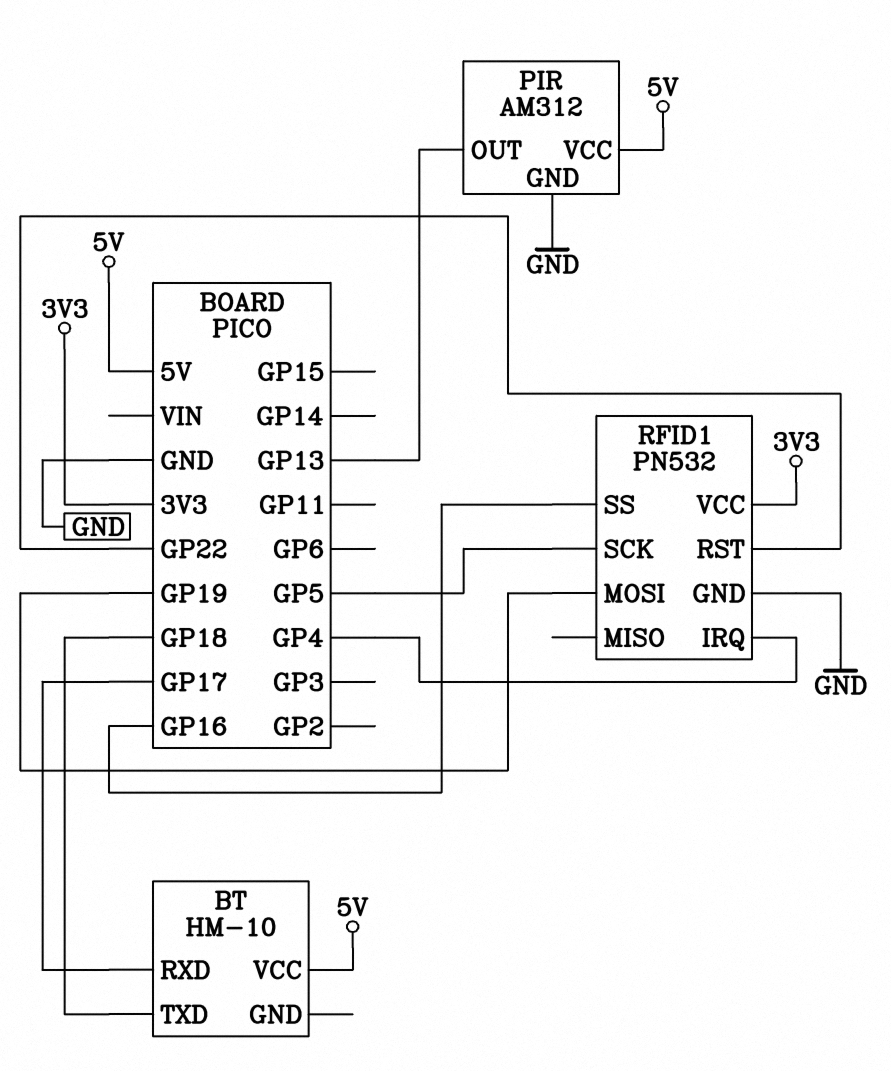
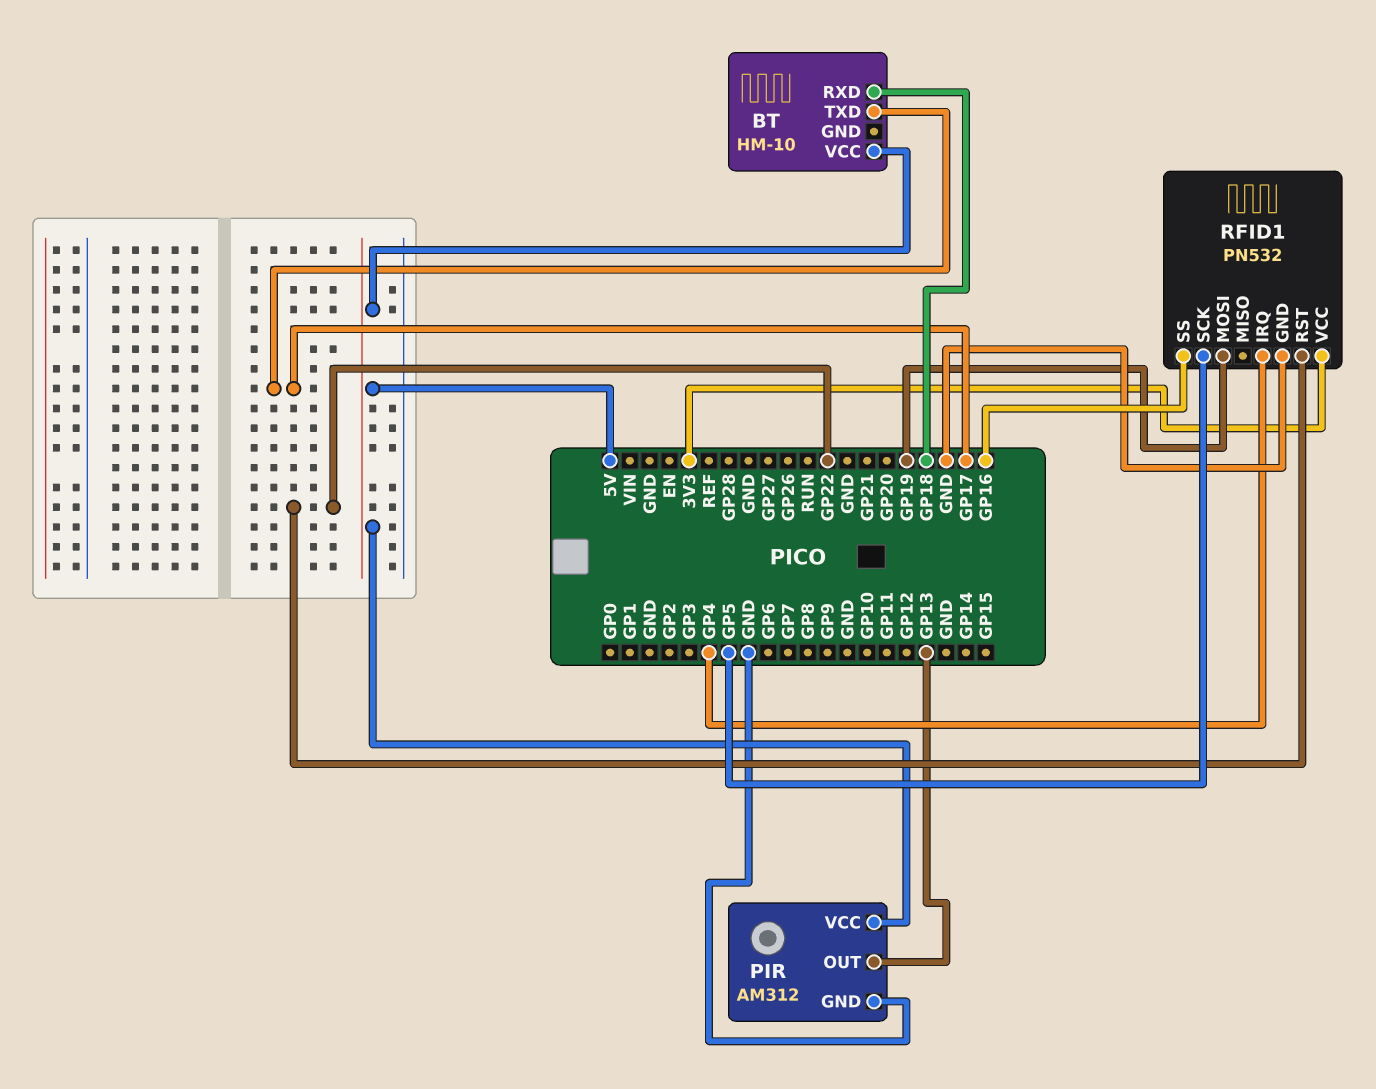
BT pin RXD: GP17 -> GP18
BT pin TXD: GP18 -> GP17

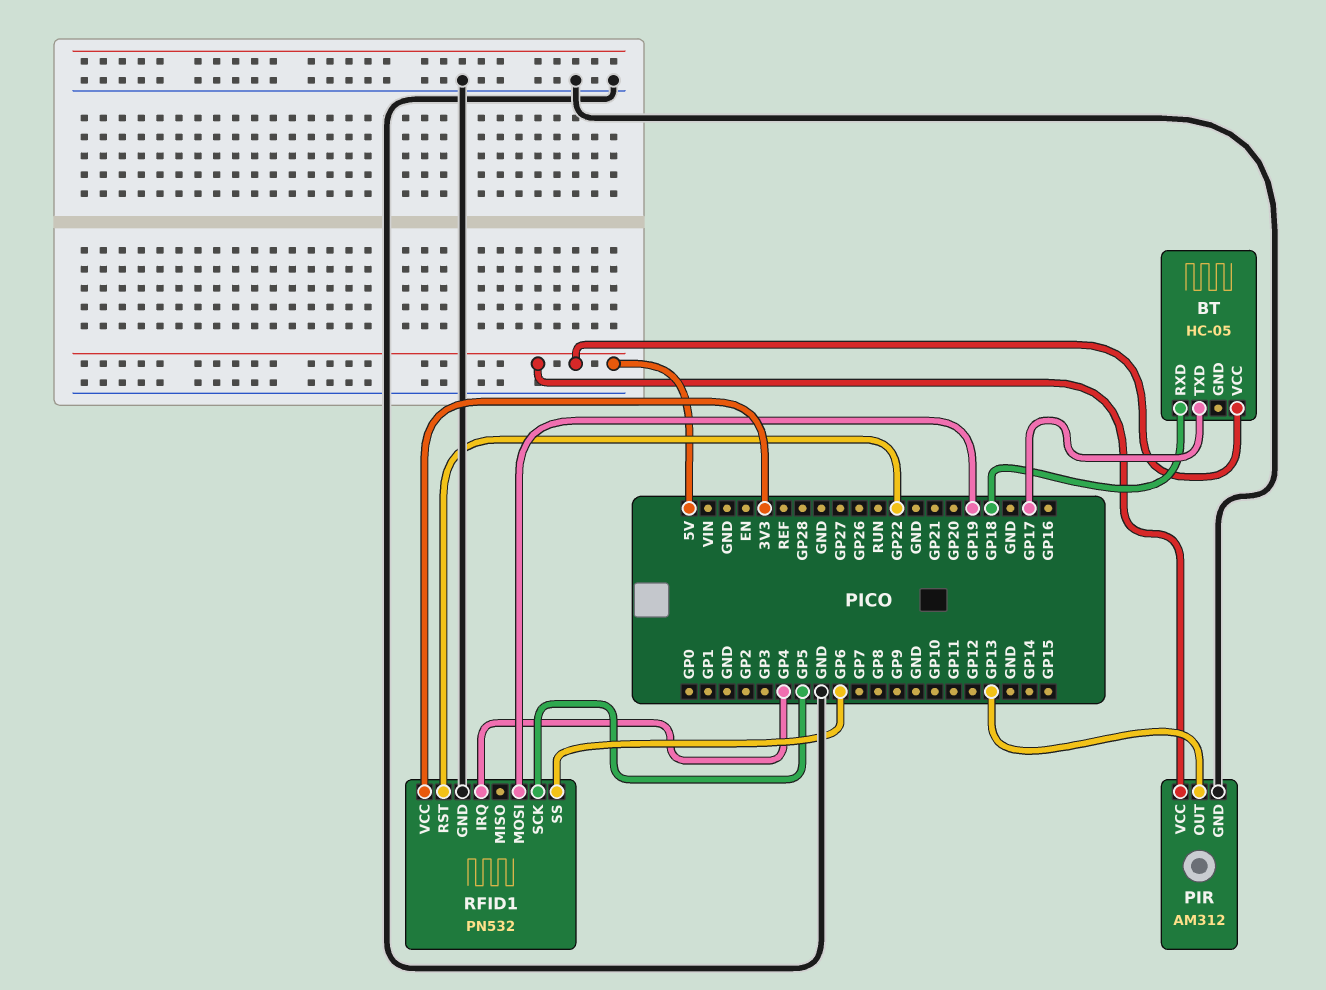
BT: HM-10 -> HC-05
RFID1 pin SS: GP16 -> GP6

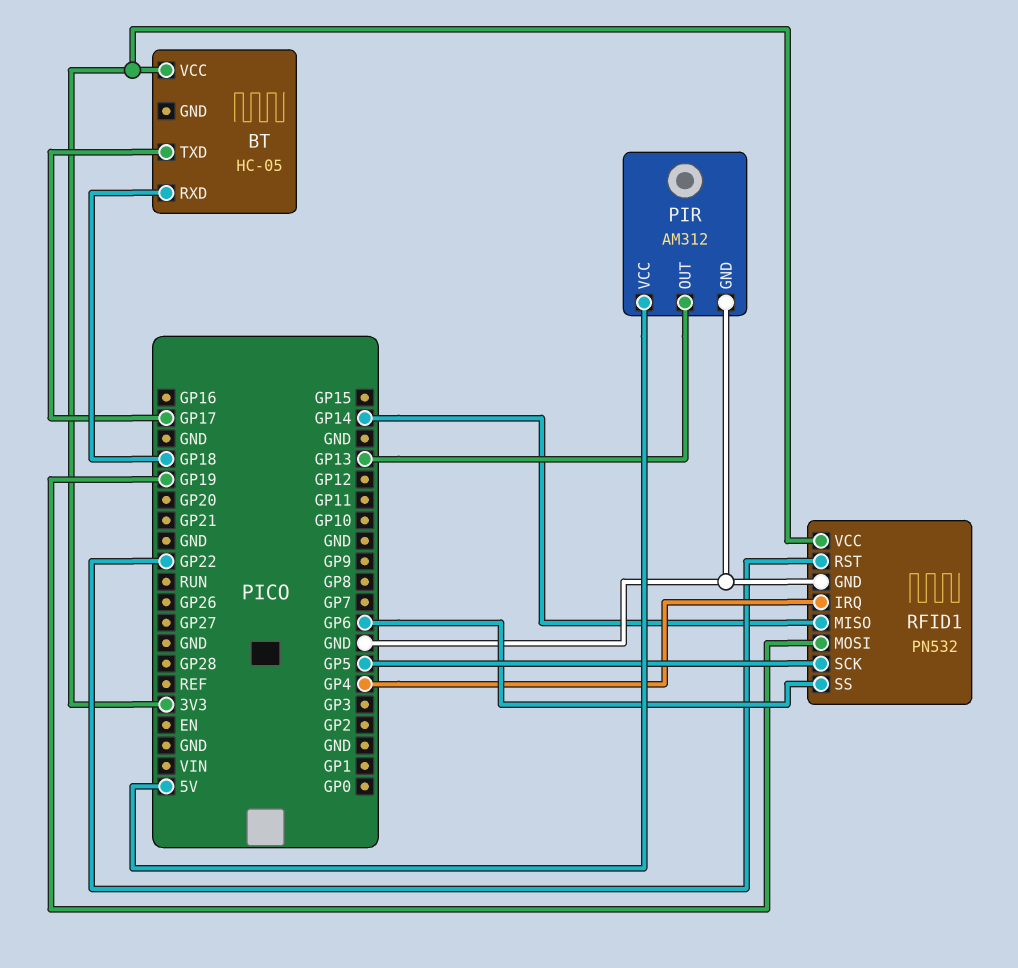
BT pin VCC: 5V -> 3V3
RFID1 pin MISO: none -> GP14

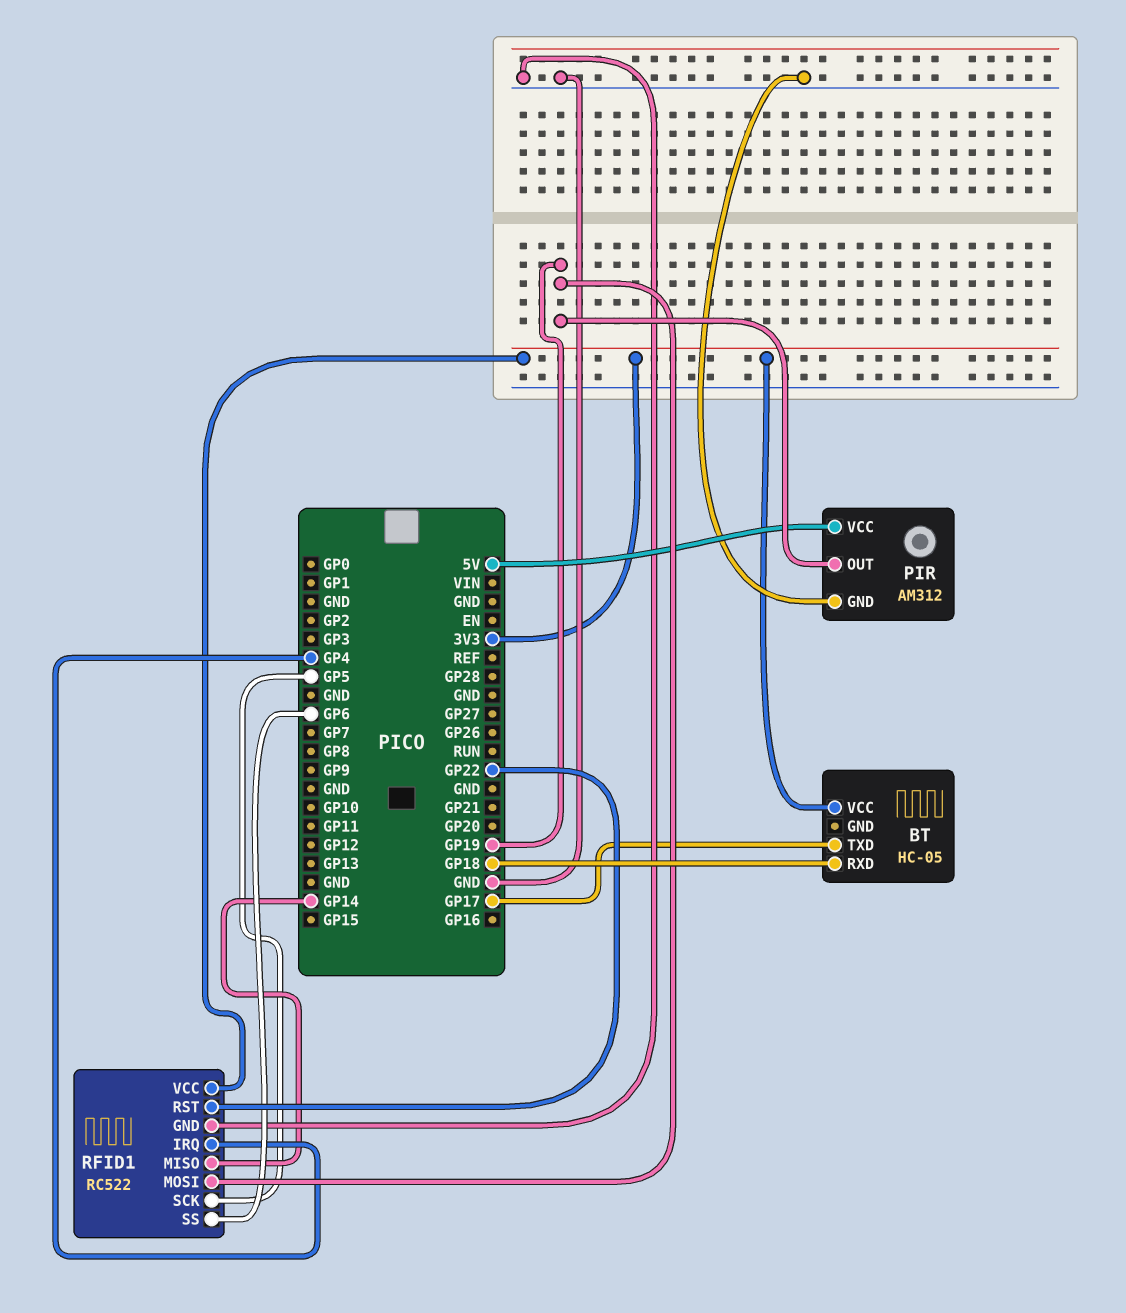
PIR pin OUT: GP13 -> GP19
RFID1: PN532 -> RC522

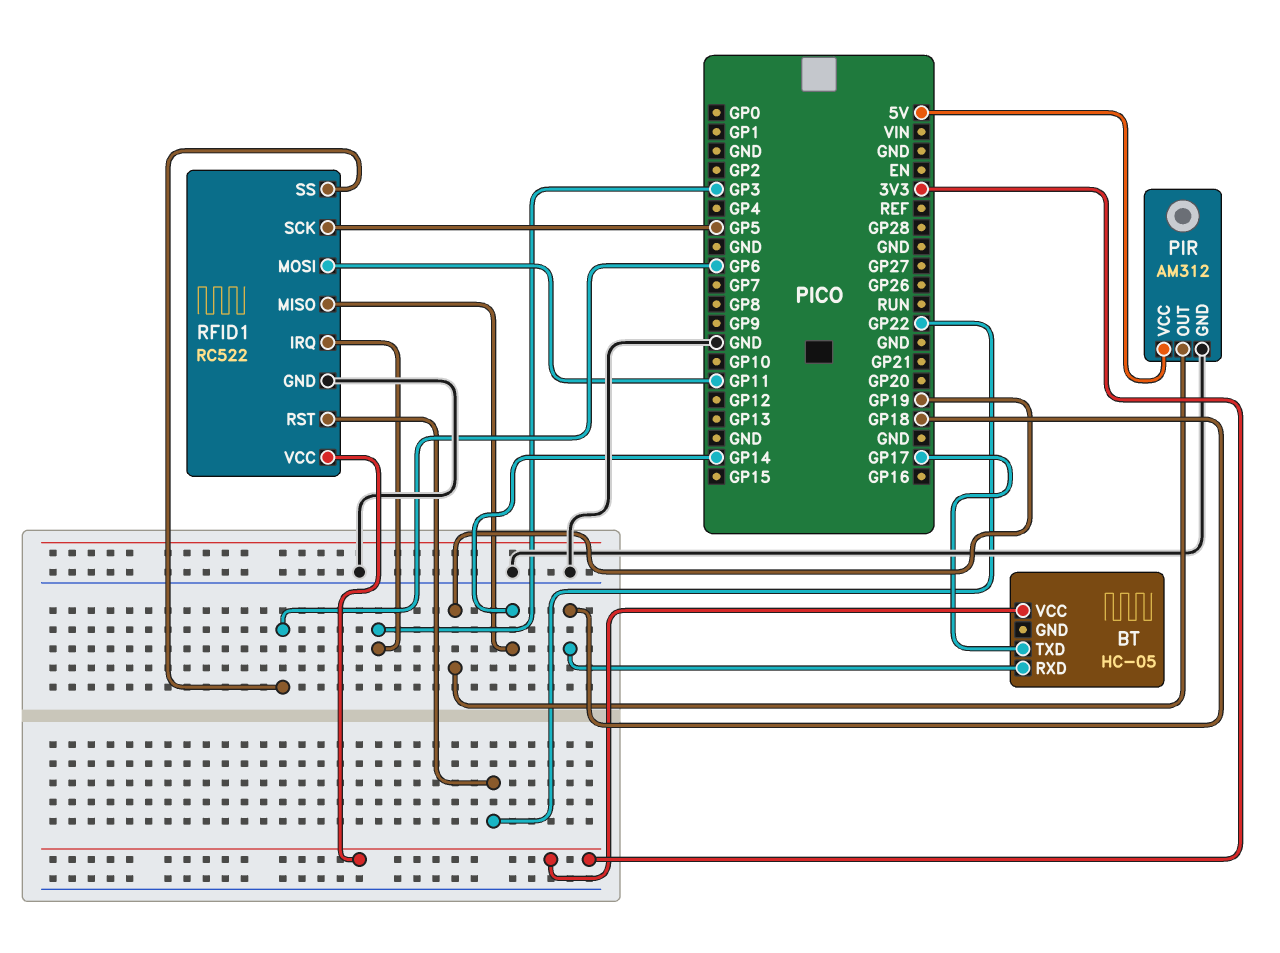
RFID1 pin IRQ: GP4 -> GP3
RFID1 pin MOSI: GP19 -> GP11

